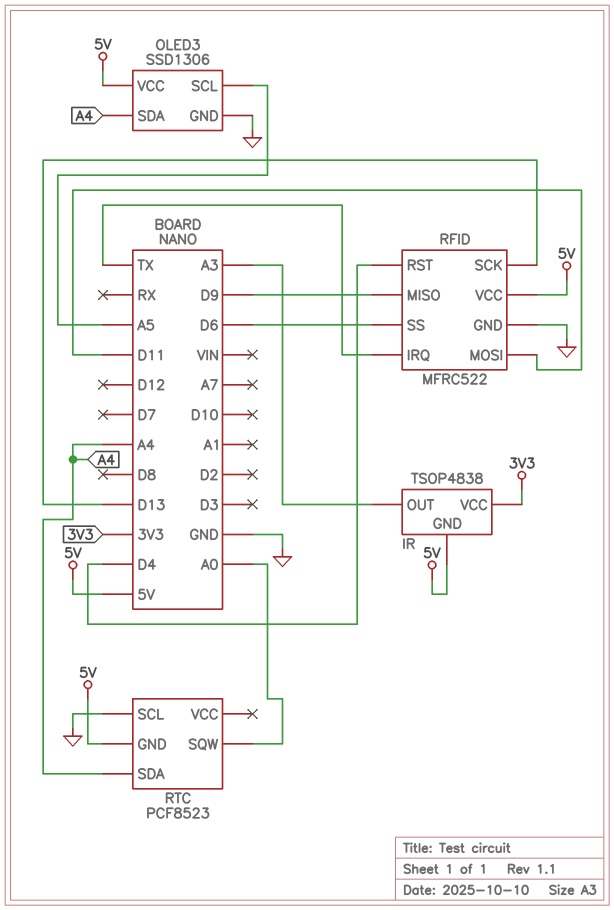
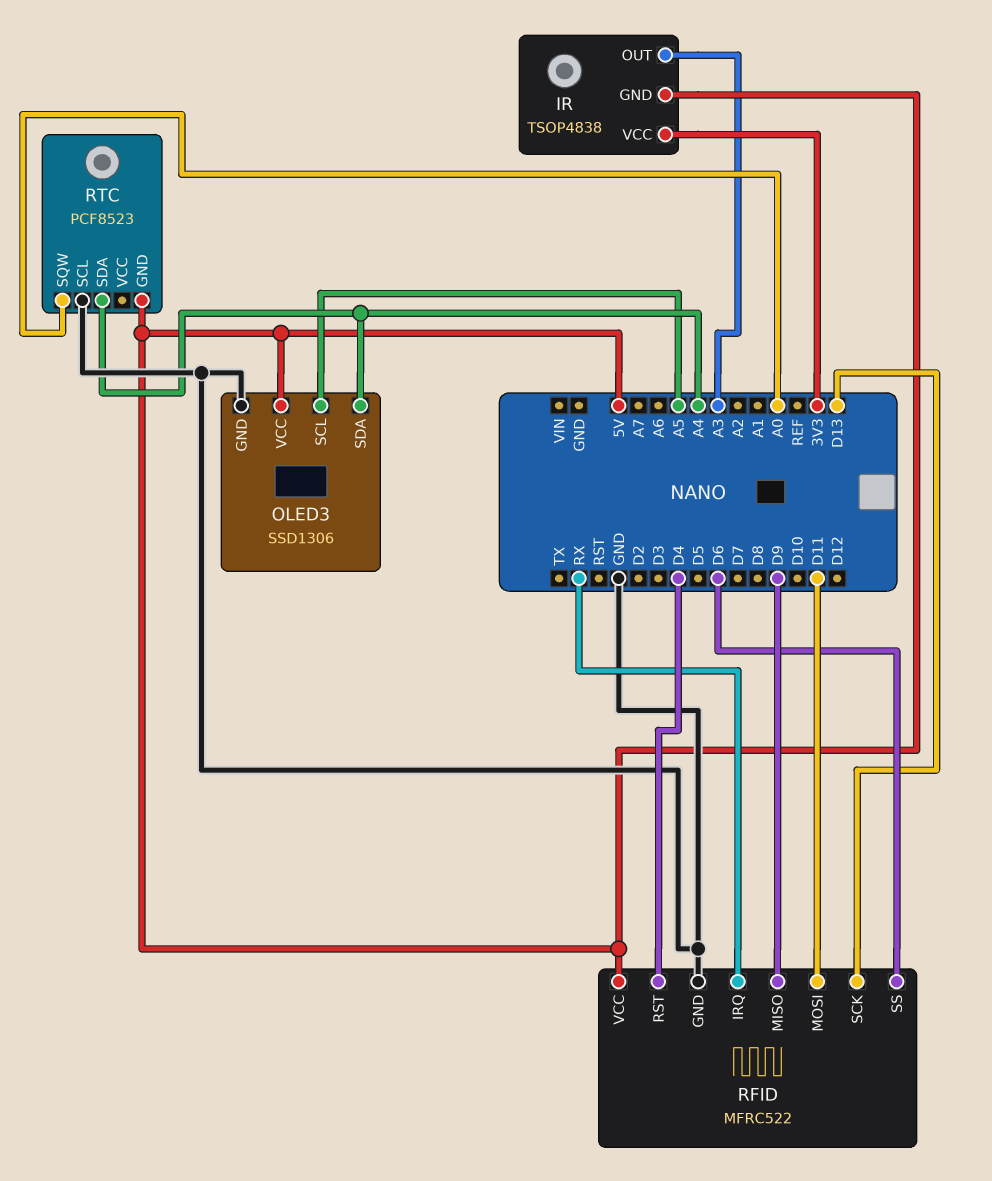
RFID pin IRQ: TX -> RX

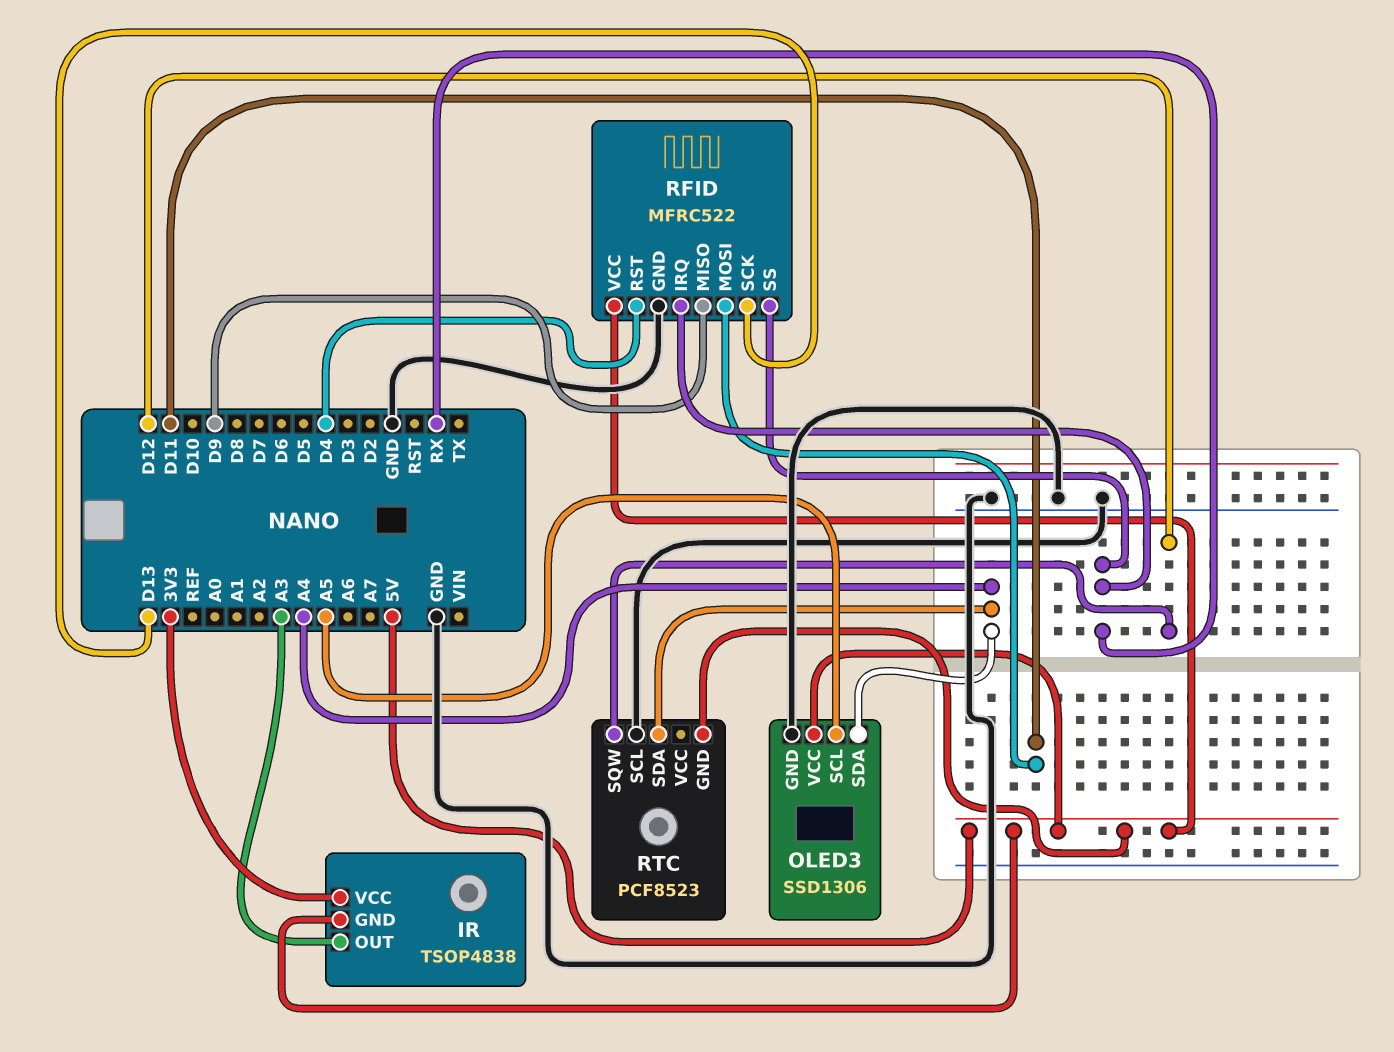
RFID pin SS: D6 -> RX
RTC pin SQW: A0 -> D12

